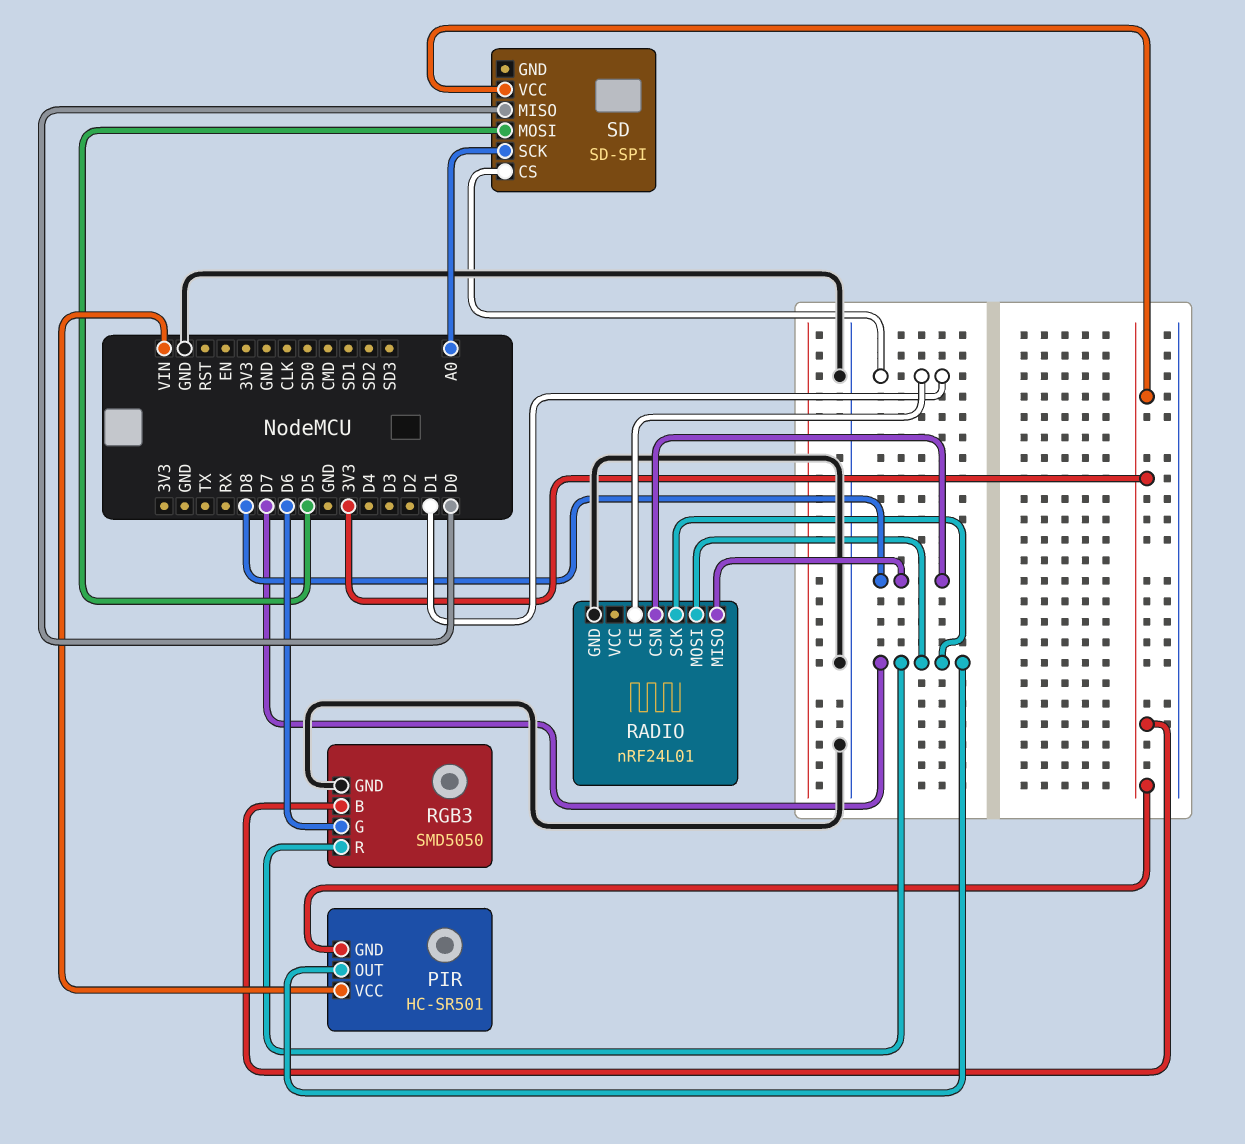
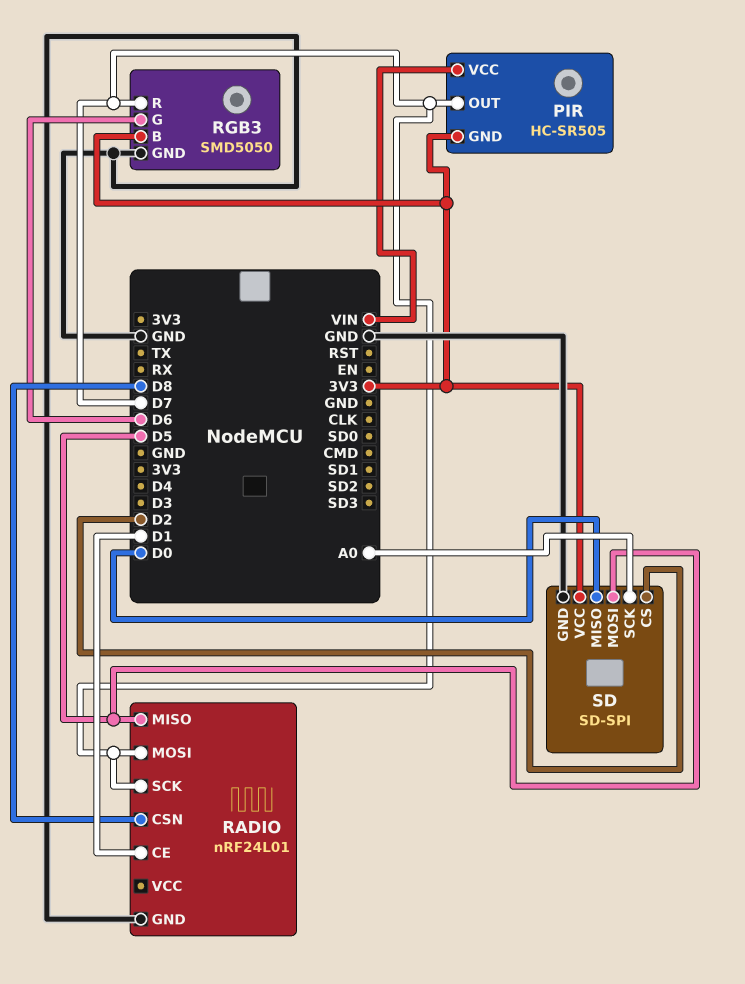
PIR: HC-SR501 -> HC-SR505
RADIO pin MISO: D8 -> D5
SD pin CS: D1 -> D2
SD pin GND: none -> GND

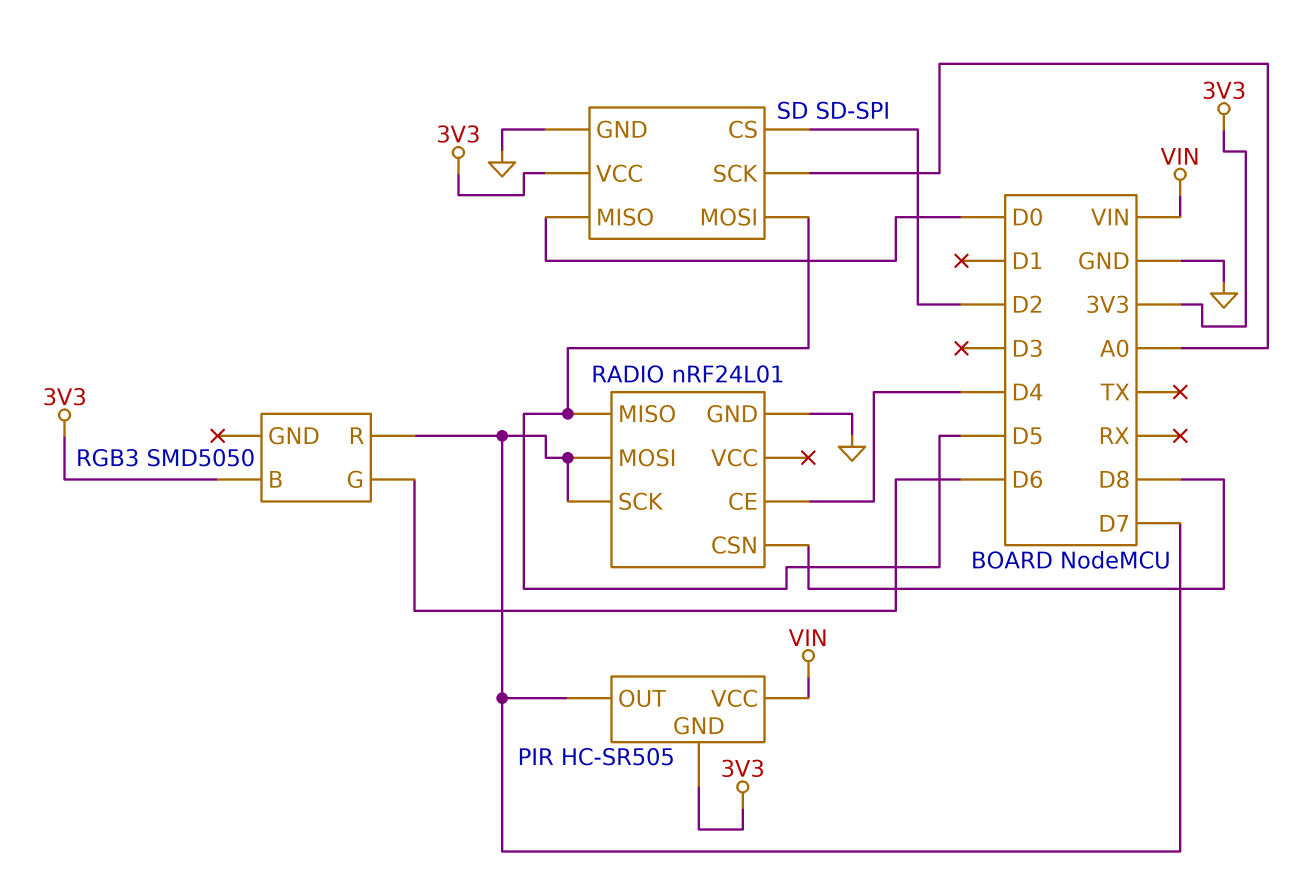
RADIO pin CE: D1 -> D4
RGB3 pin GND: GND -> none

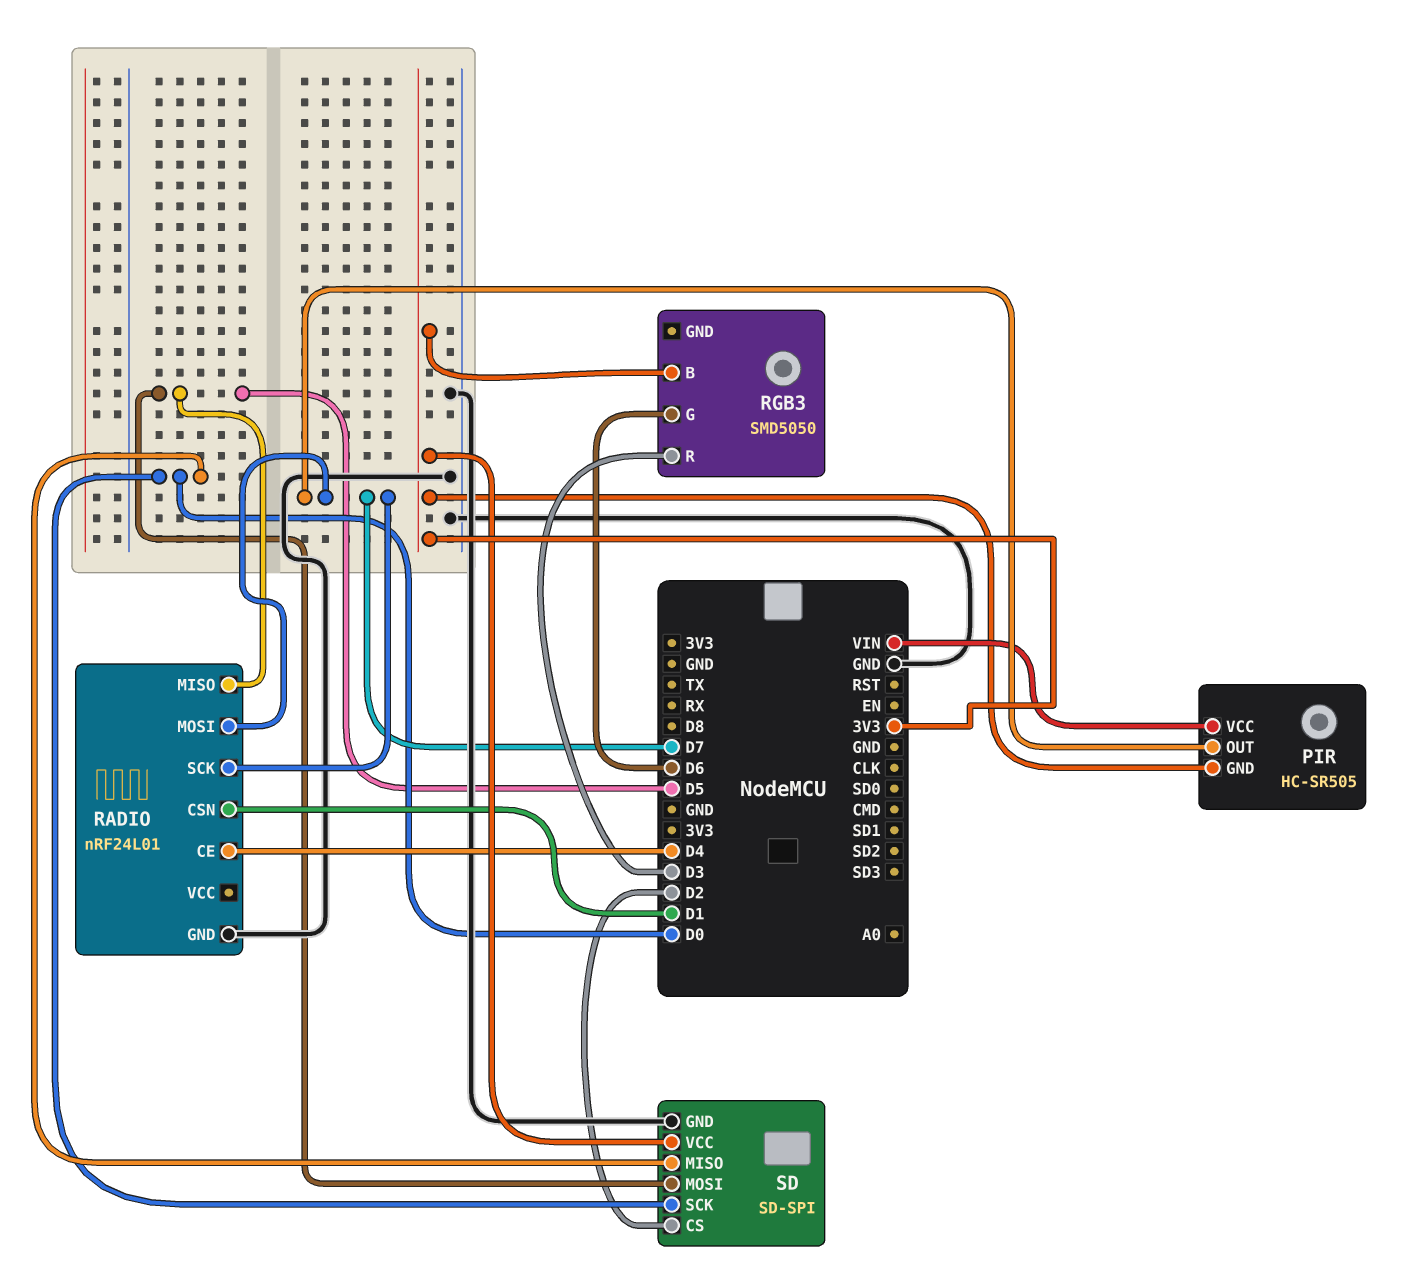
RADIO pin CSN: D8 -> D1
RGB3 pin R: D7 -> D3
SD pin SCK: A0 -> D0

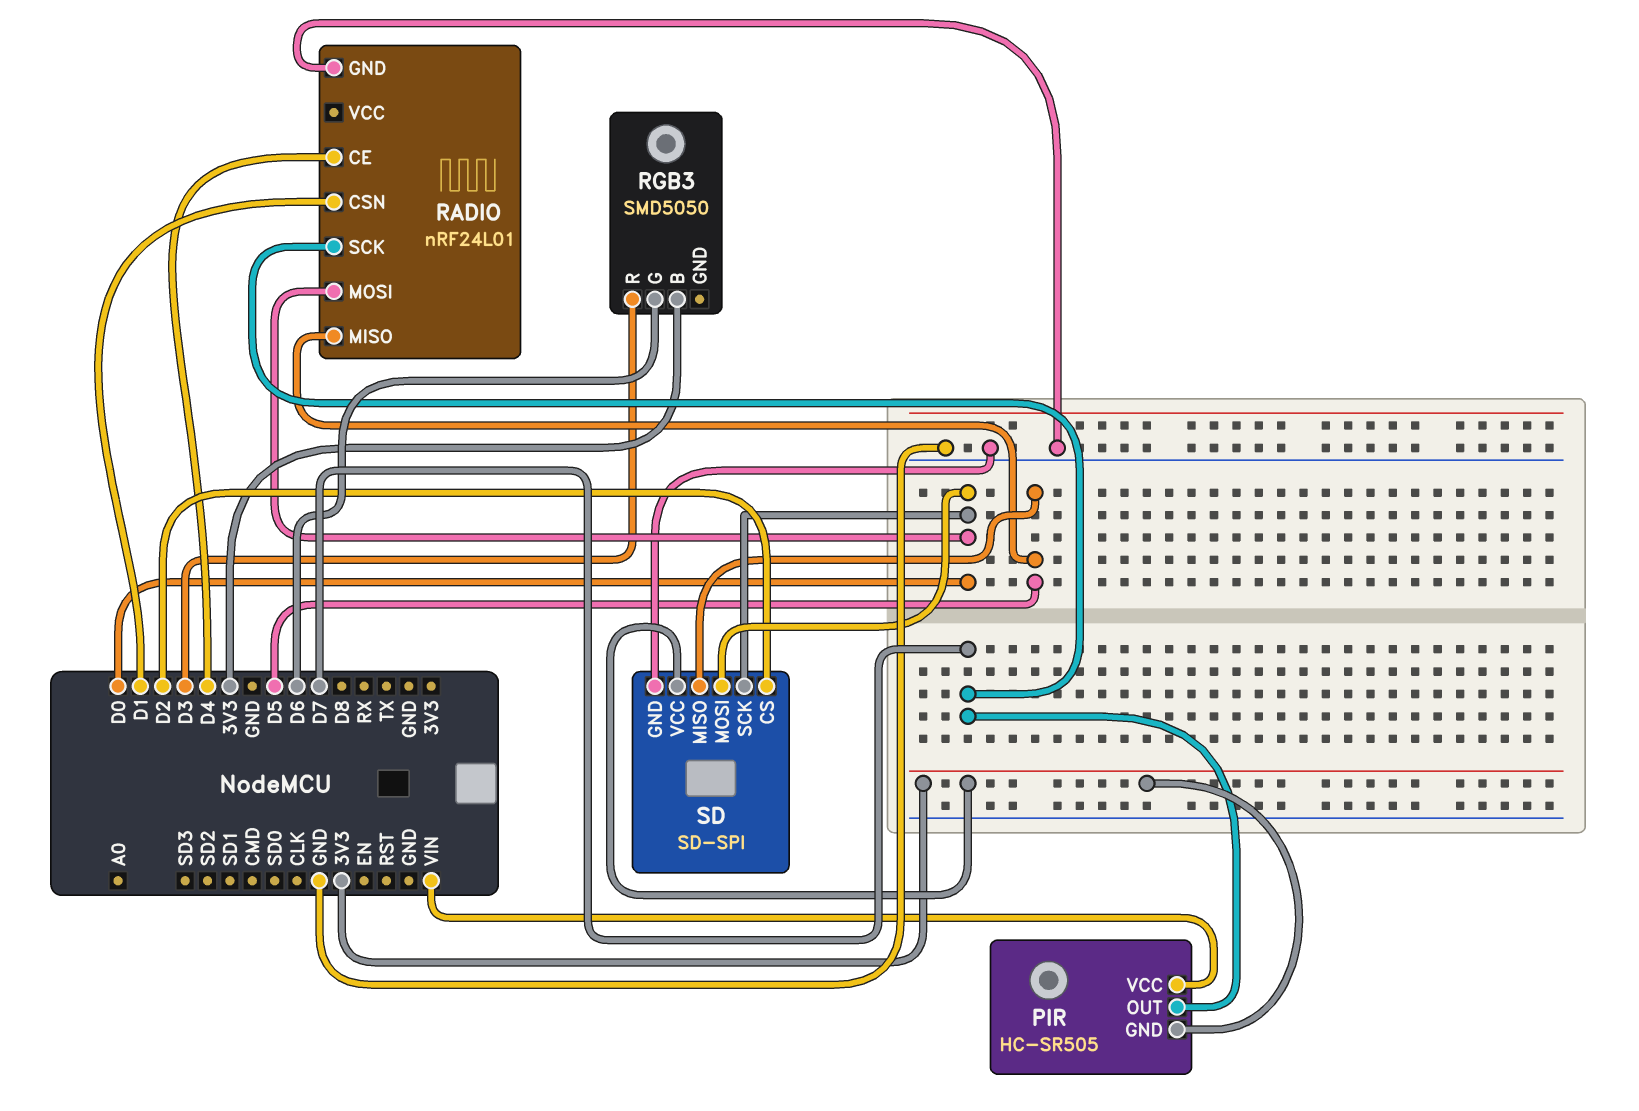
RADIO pin MOSI: D7 -> D0
SD pin MISO: D0 -> D5
SD pin MOSI: D5 -> D0

